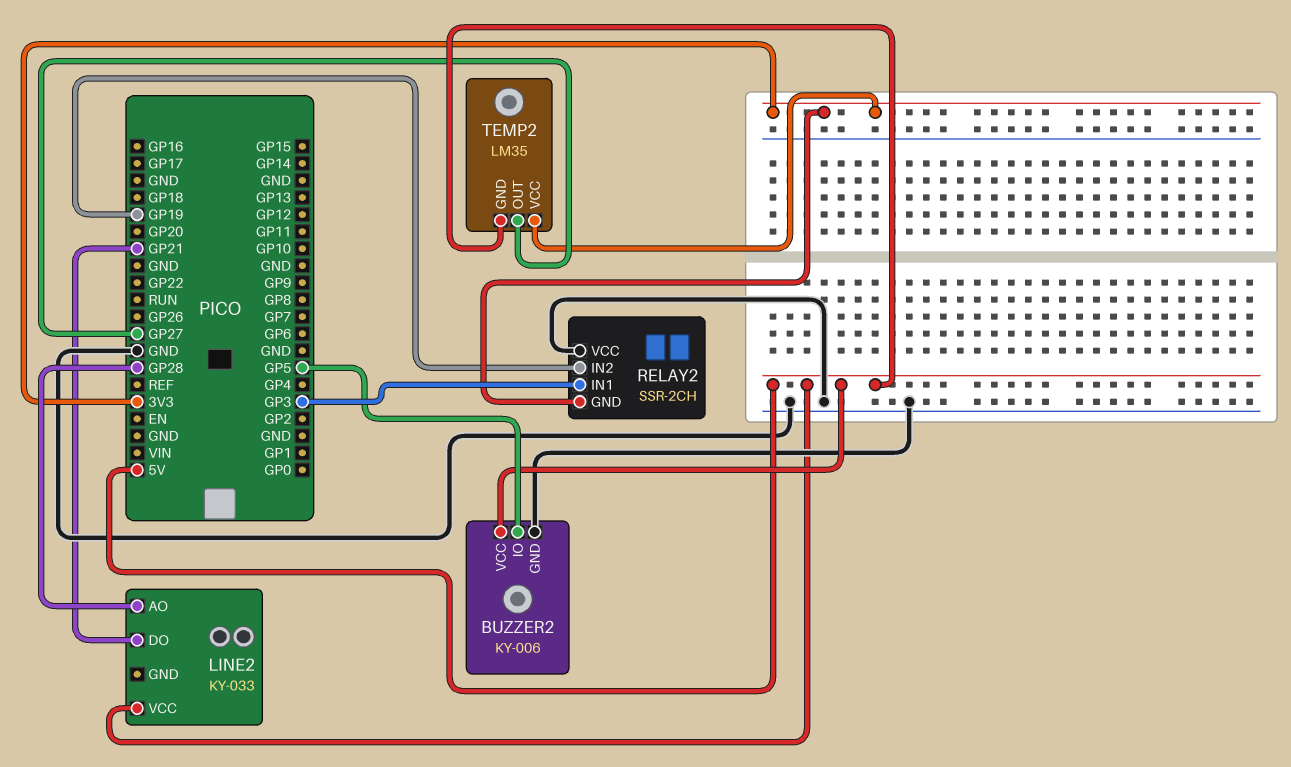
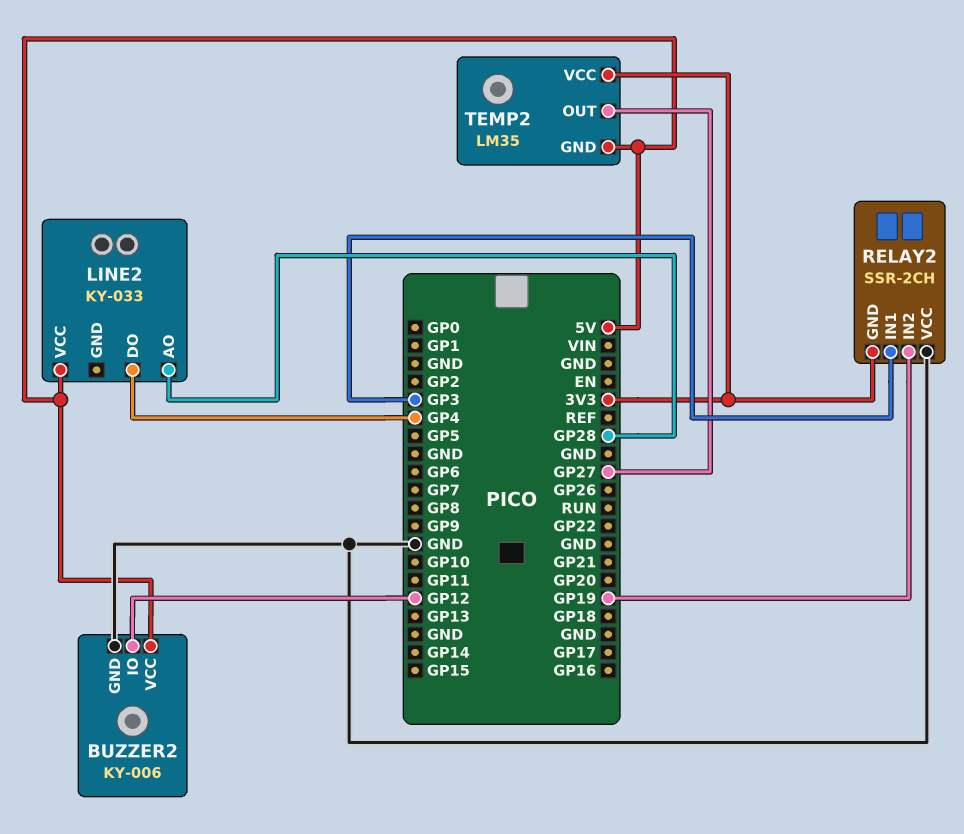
BUZZER2 pin IO: GP5 -> GP12
LINE2 pin DO: GP21 -> GP4

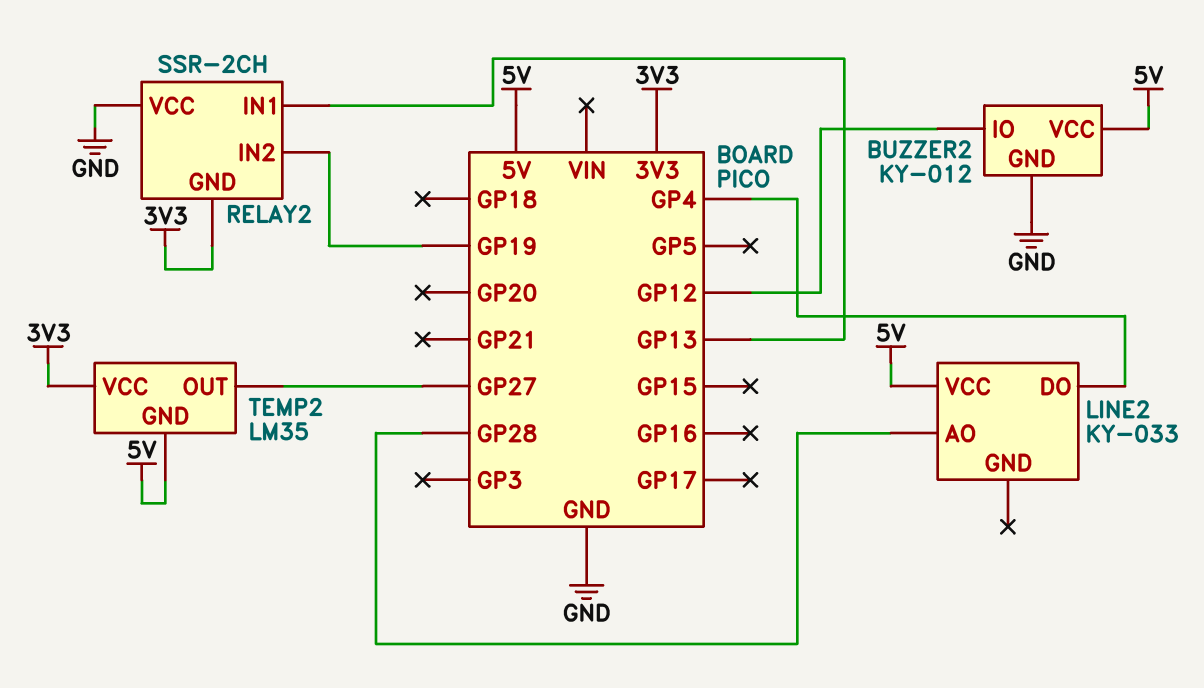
BUZZER2: KY-006 -> KY-012
RELAY2 pin IN1: GP3 -> GP13

